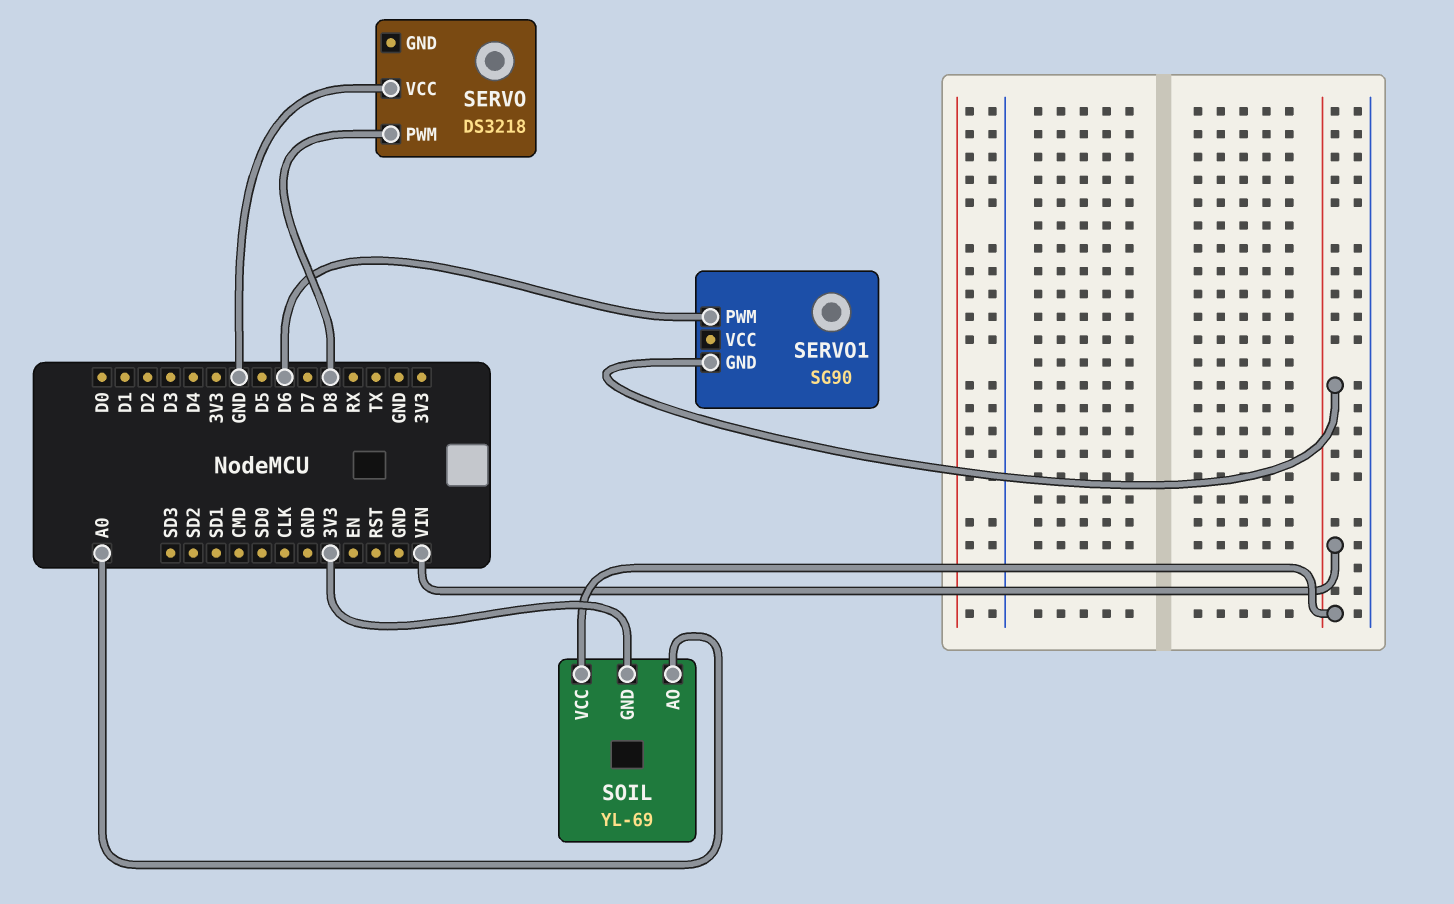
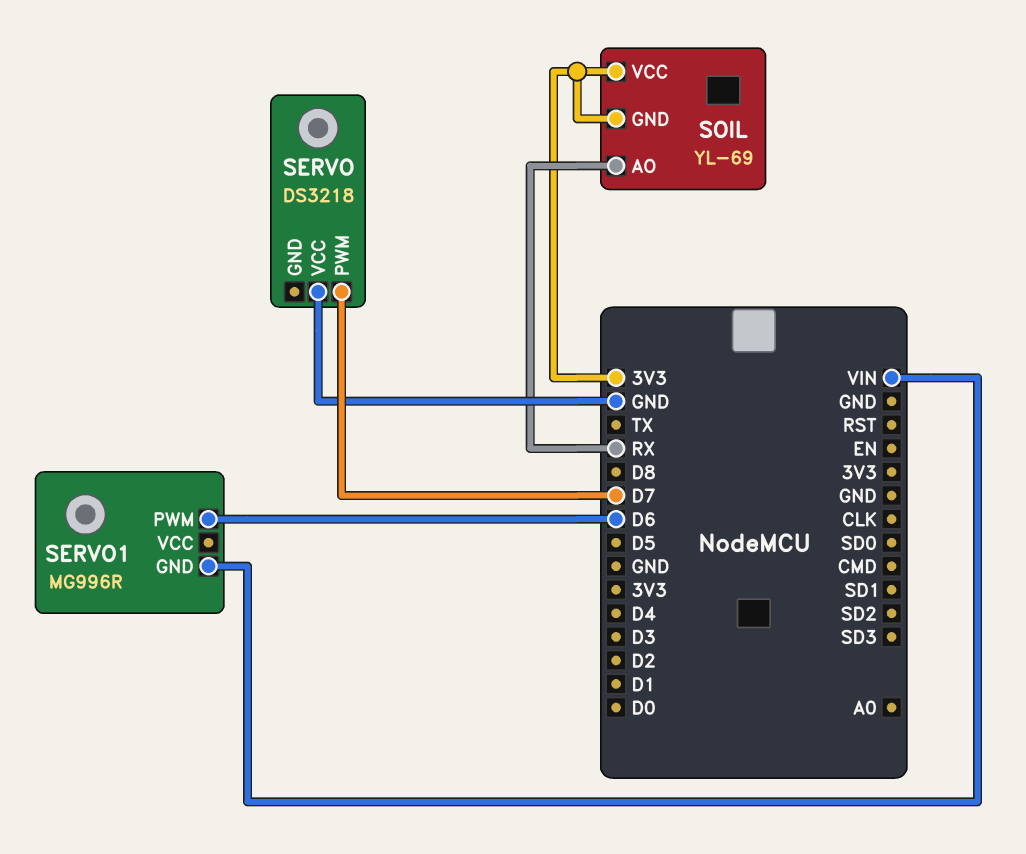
SERVO pin PWM: D8 -> D7
SERVO1: SG90 -> MG996R
SOIL pin AO: A0 -> RX
SOIL pin VCC: VIN -> 3V3

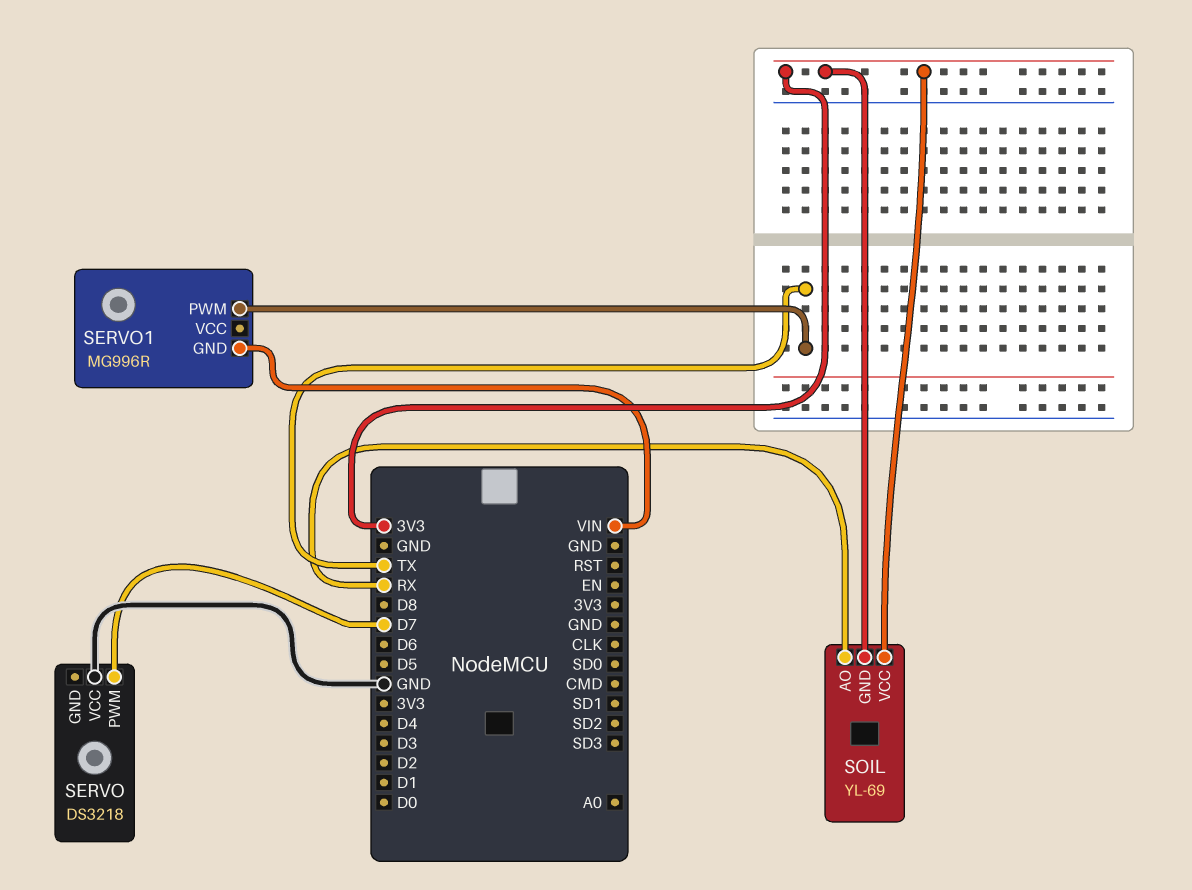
SERVO1 pin PWM: D6 -> TX

